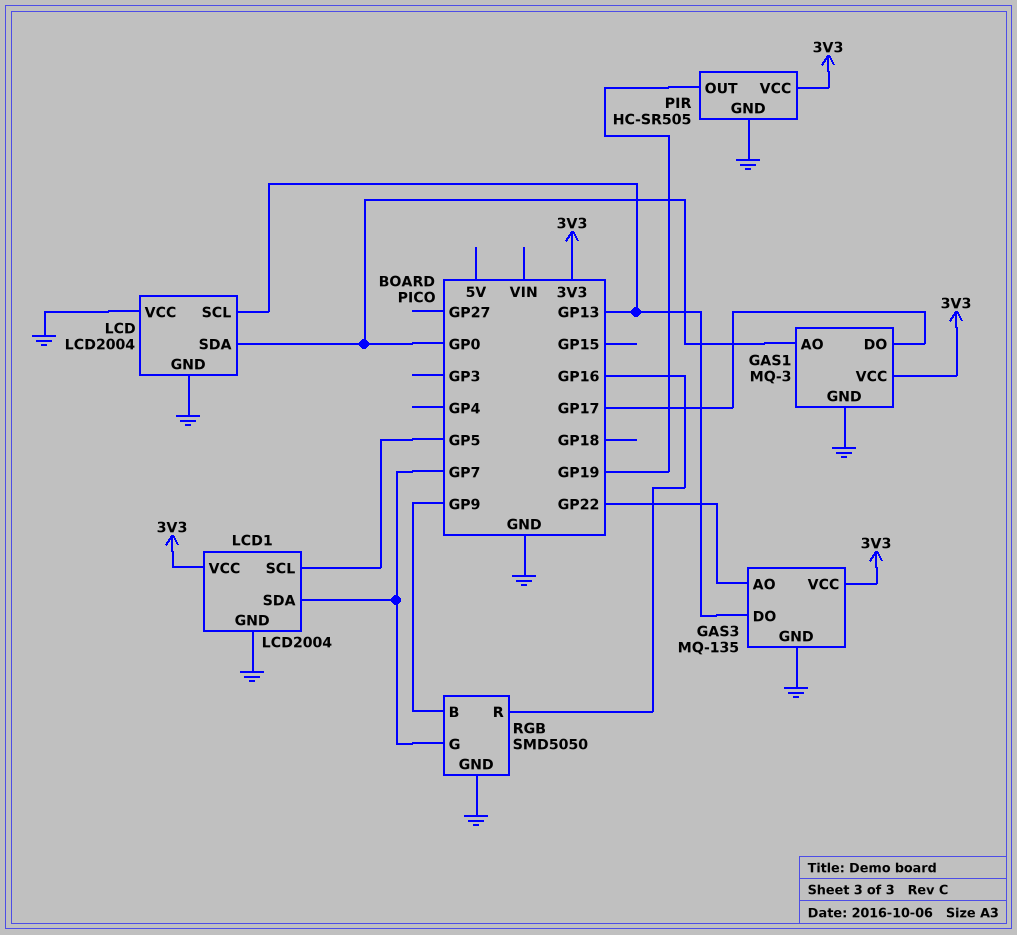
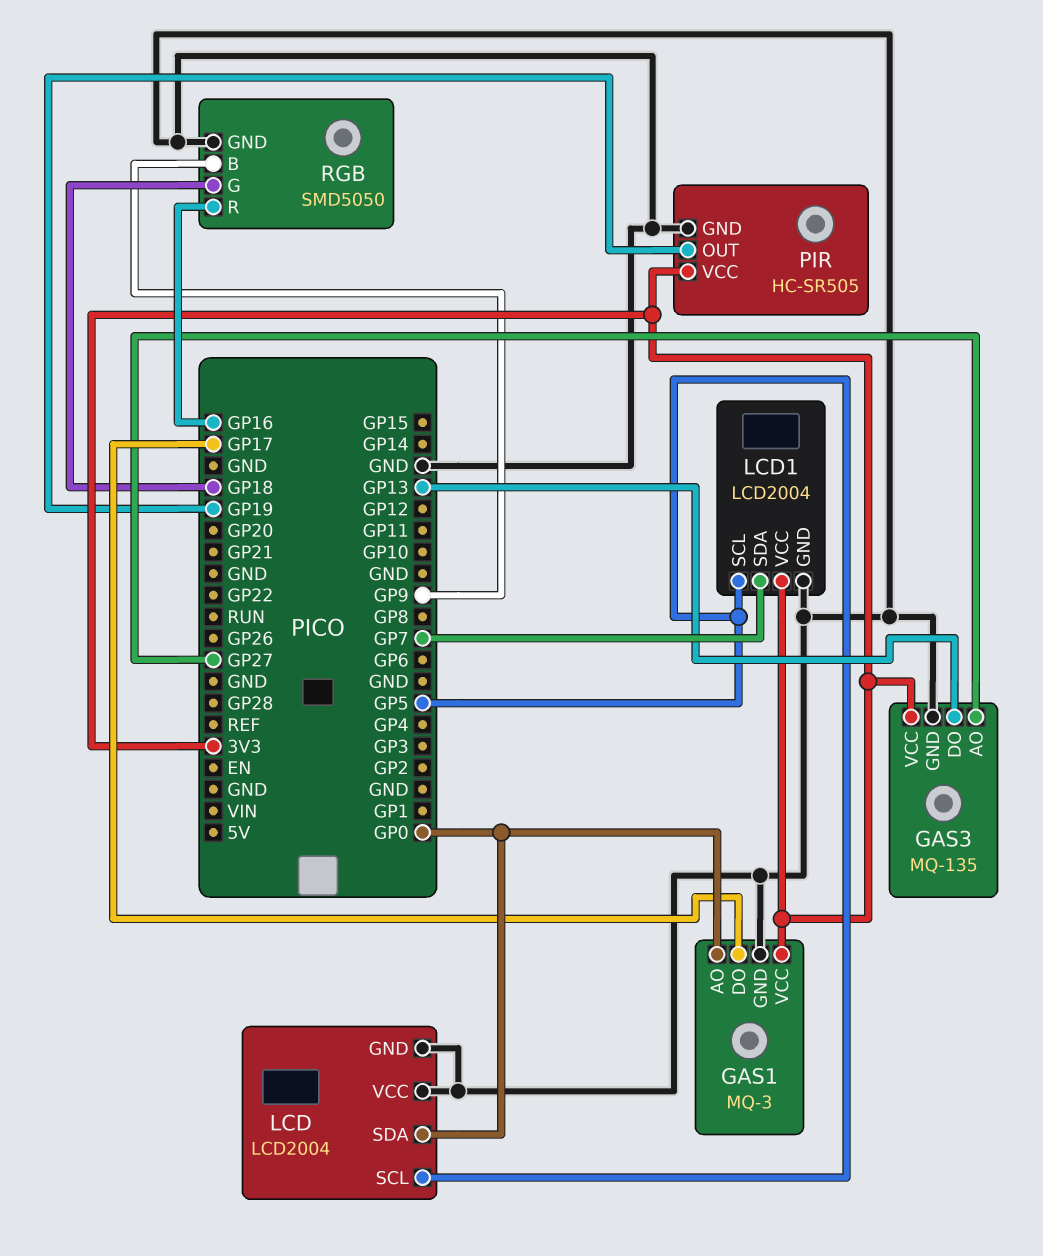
GAS3 pin AO: GP22 -> GP27
LCD pin SCL: GP13 -> GP5
RGB pin G: GP7 -> GP18

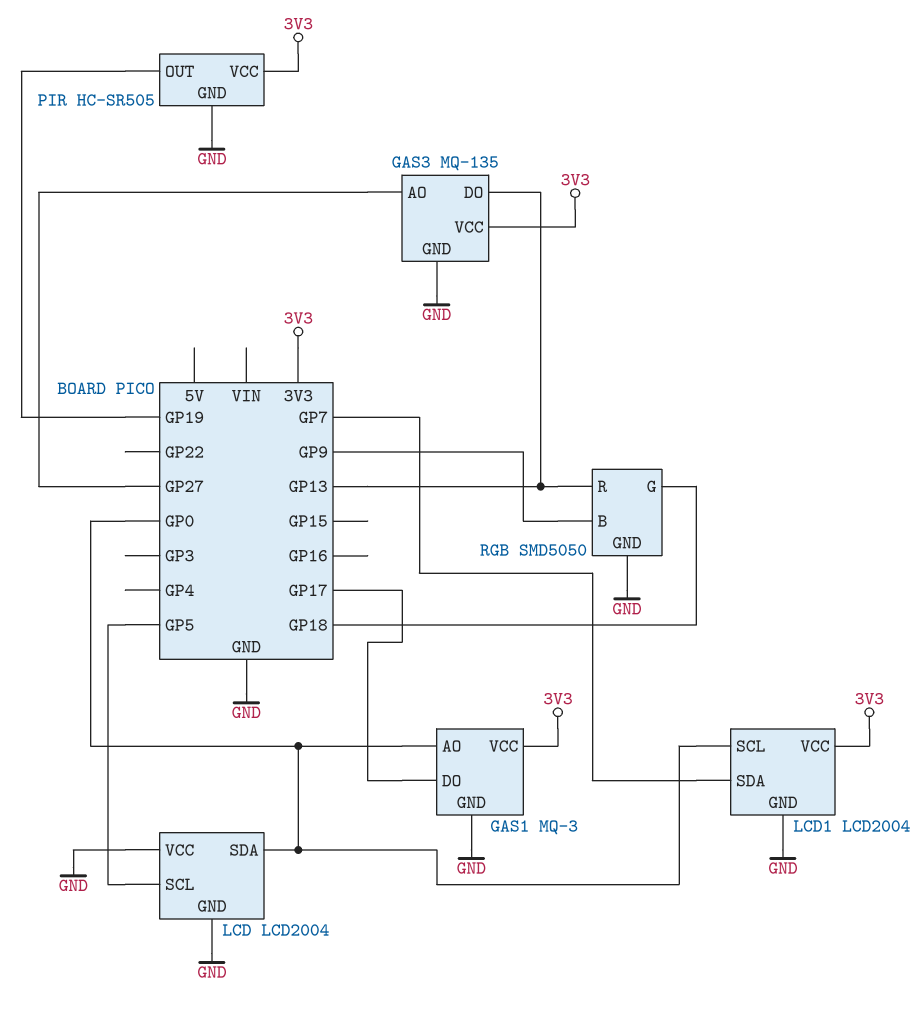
LCD1 pin SCL: GP5 -> GP0
RGB pin R: GP16 -> GP13

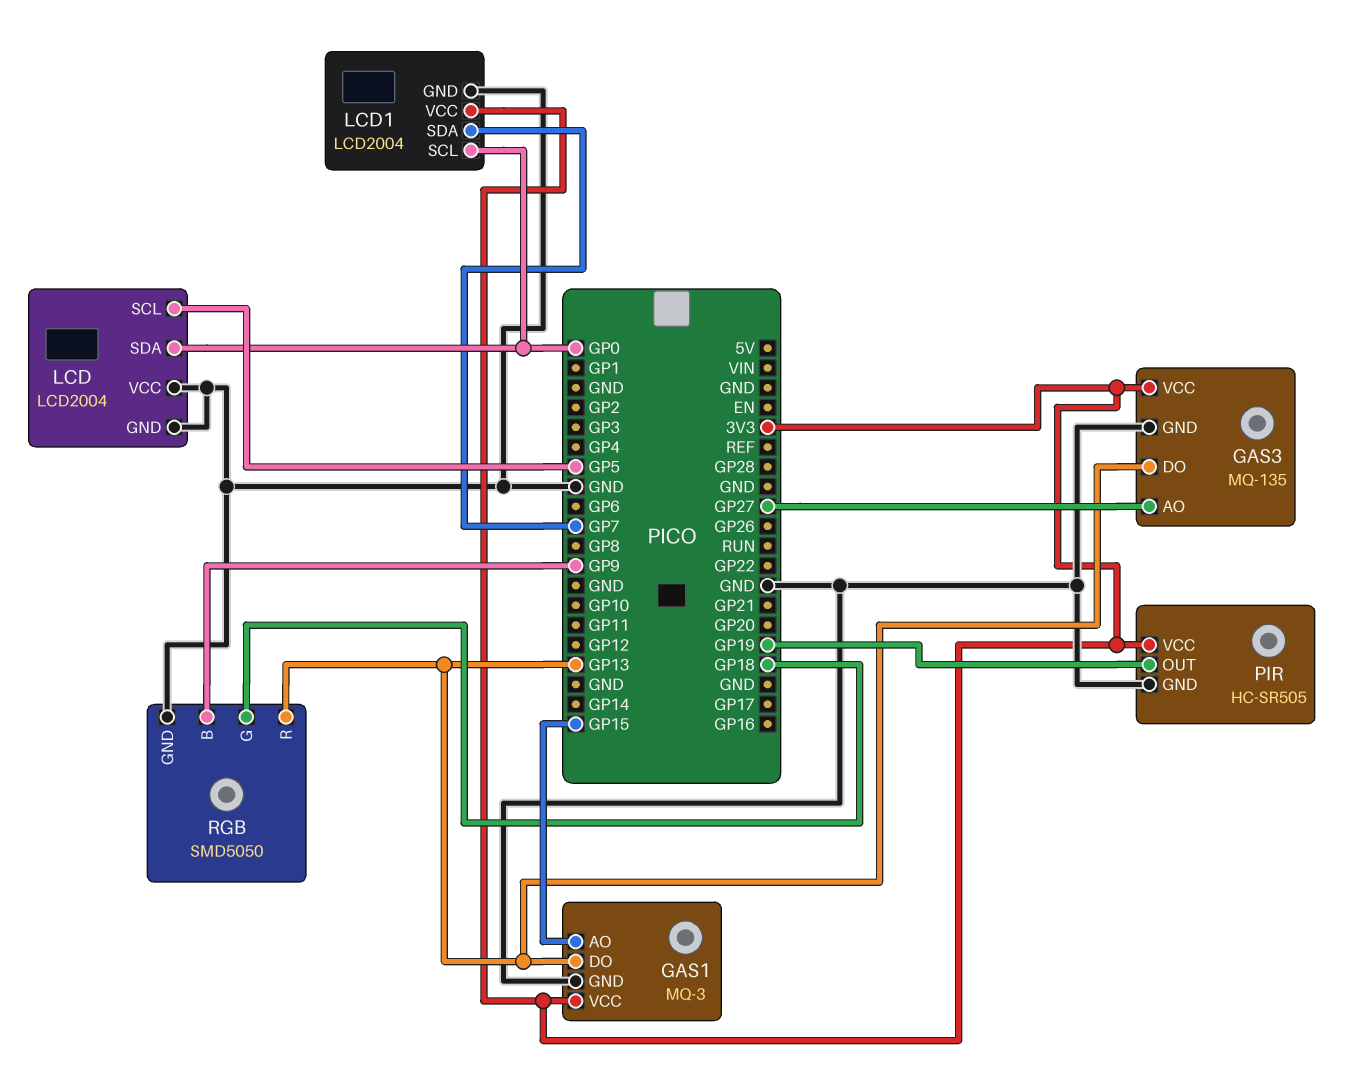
GAS1 pin AO: GP0 -> GP15
GAS1 pin DO: GP17 -> GP13

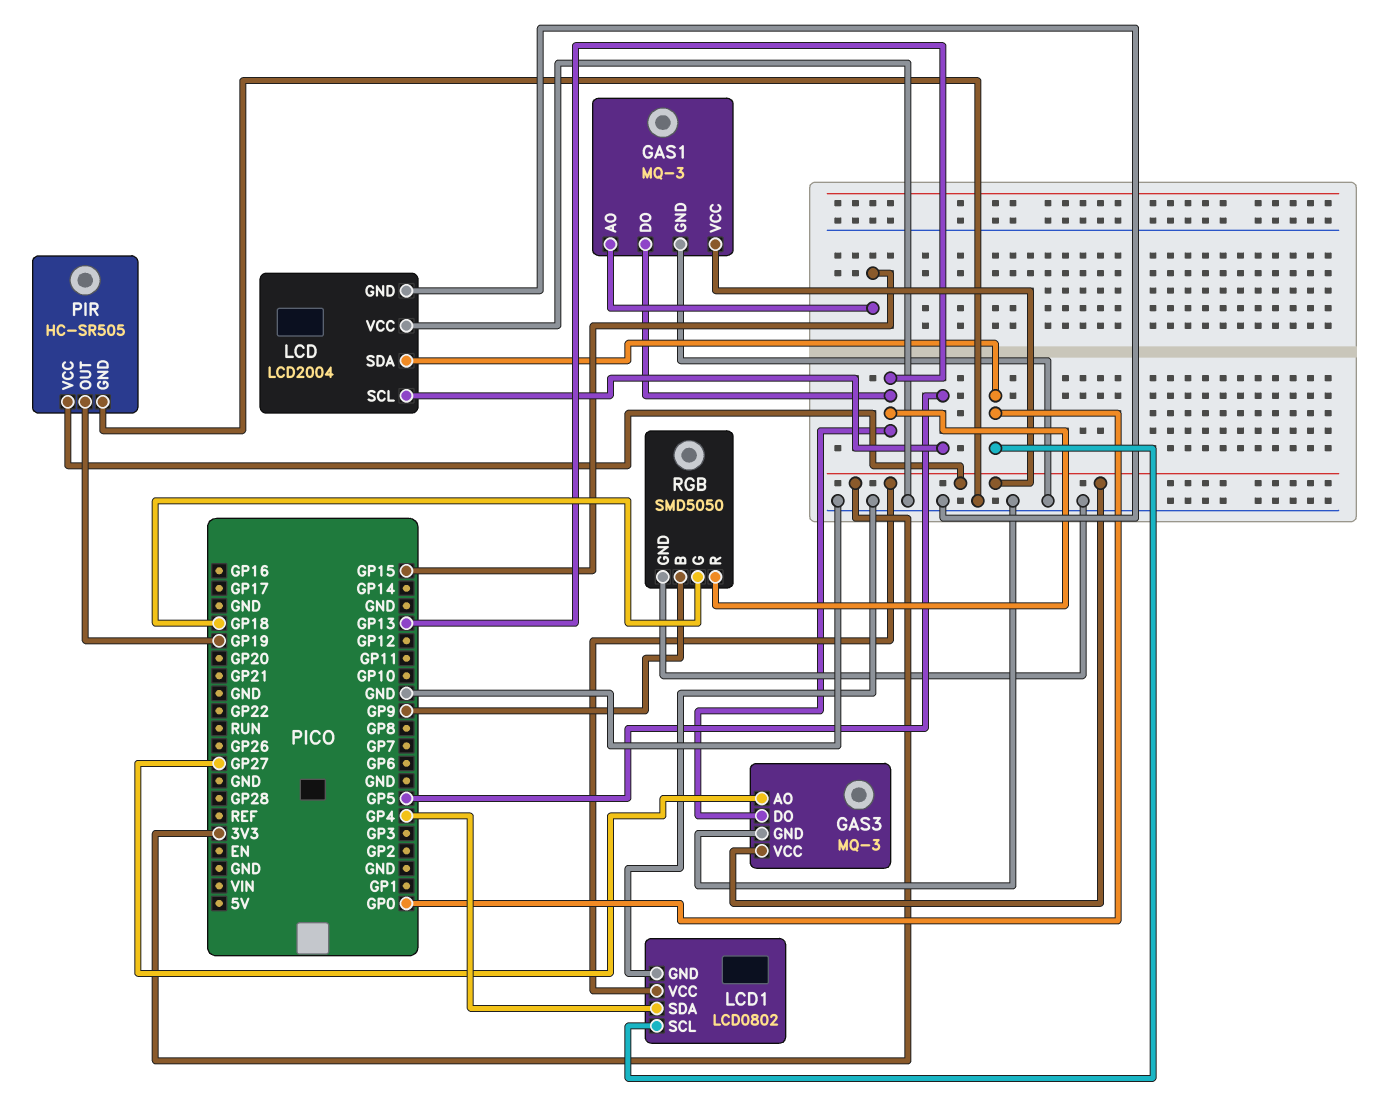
GAS3: MQ-135 -> MQ-3
LCD1: LCD2004 -> LCD0802
LCD1 pin SDA: GP7 -> GP4

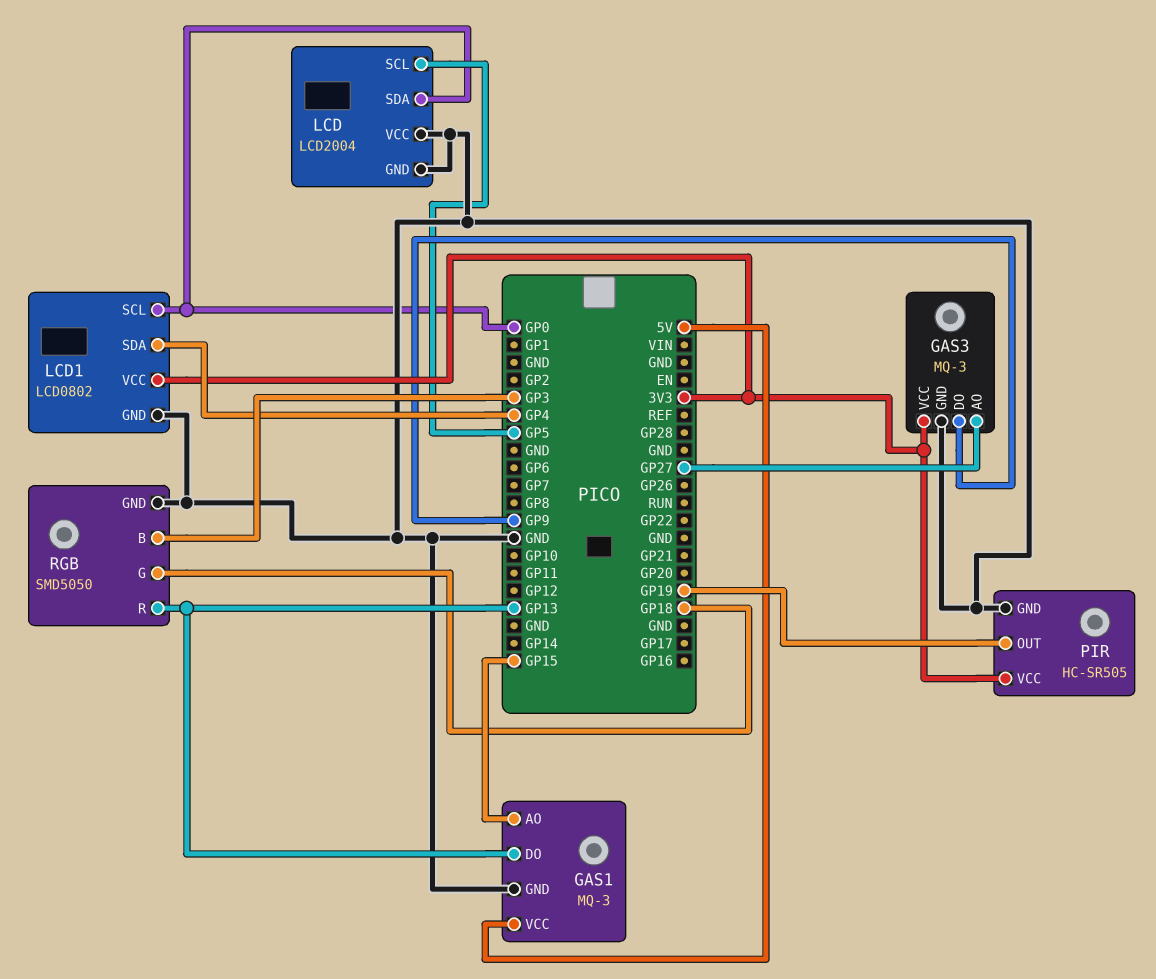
GAS1 pin VCC: 3V3 -> 5V
GAS3 pin DO: GP13 -> GP9
RGB pin B: GP9 -> GP3

